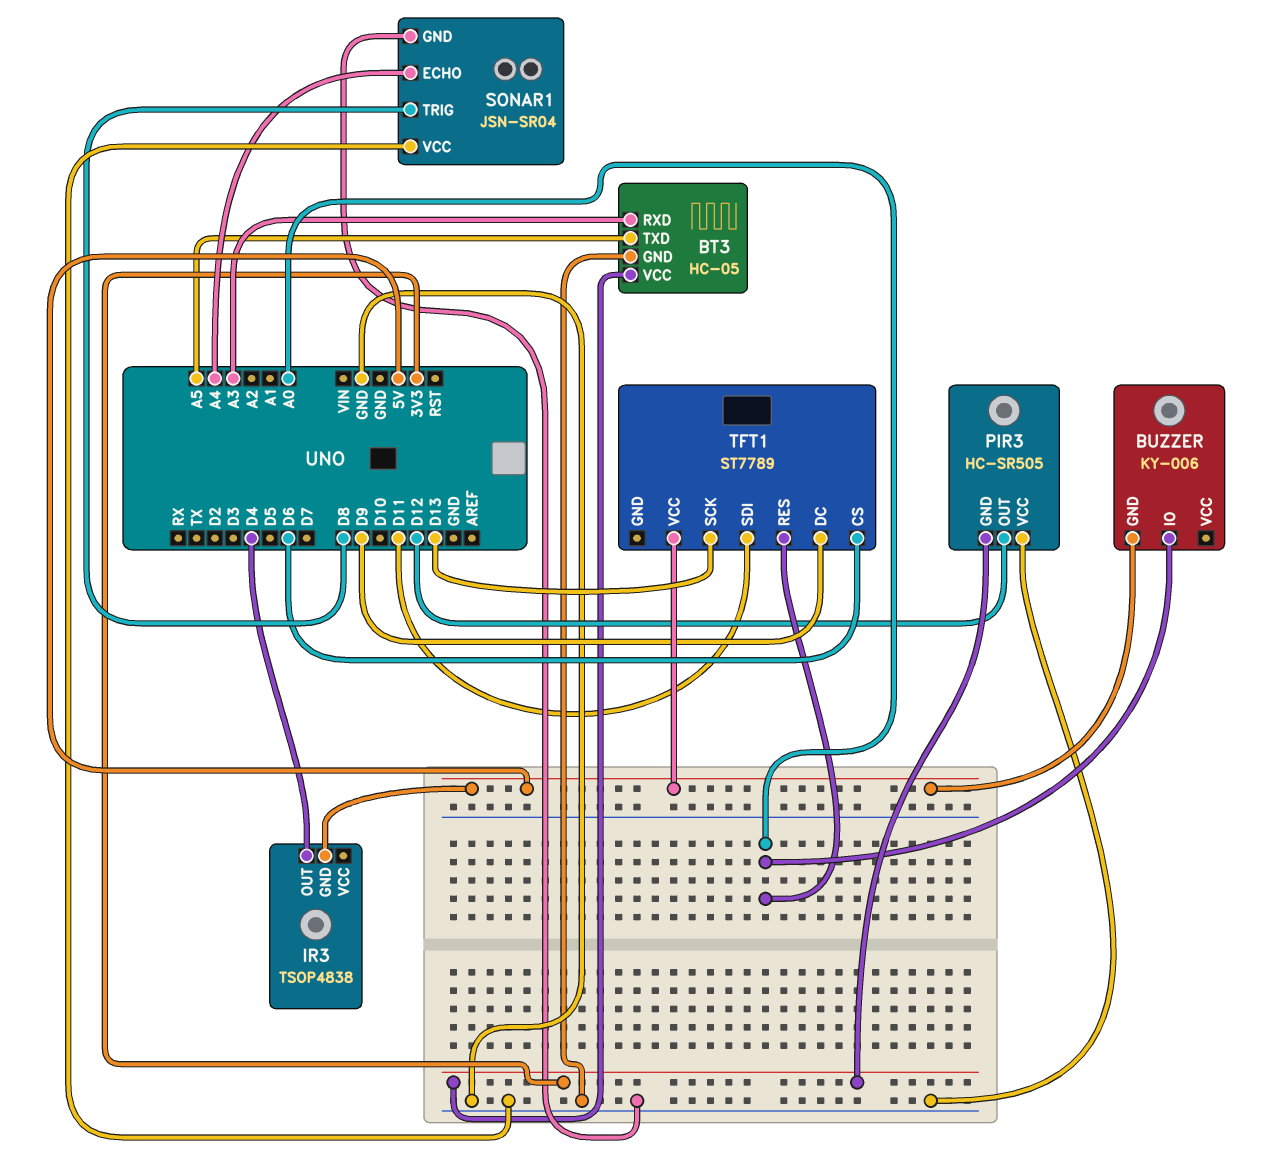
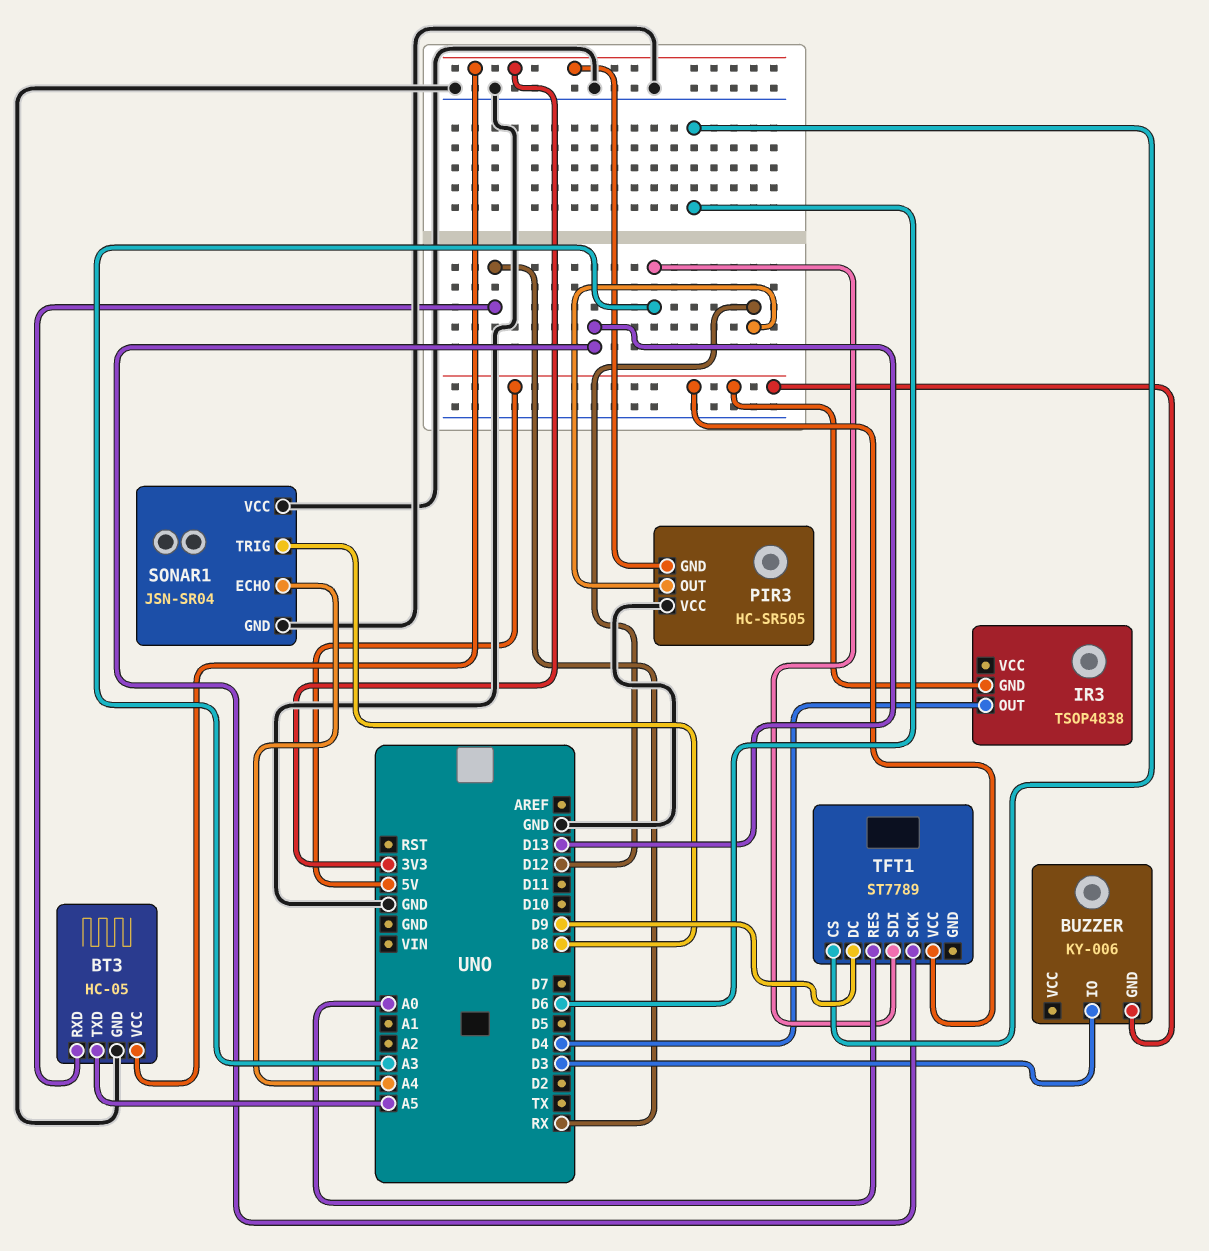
BT3 pin RXD: A3 -> RX
BUZZER pin IO: A0 -> D3
TFT1 pin SDI: D11 -> A3

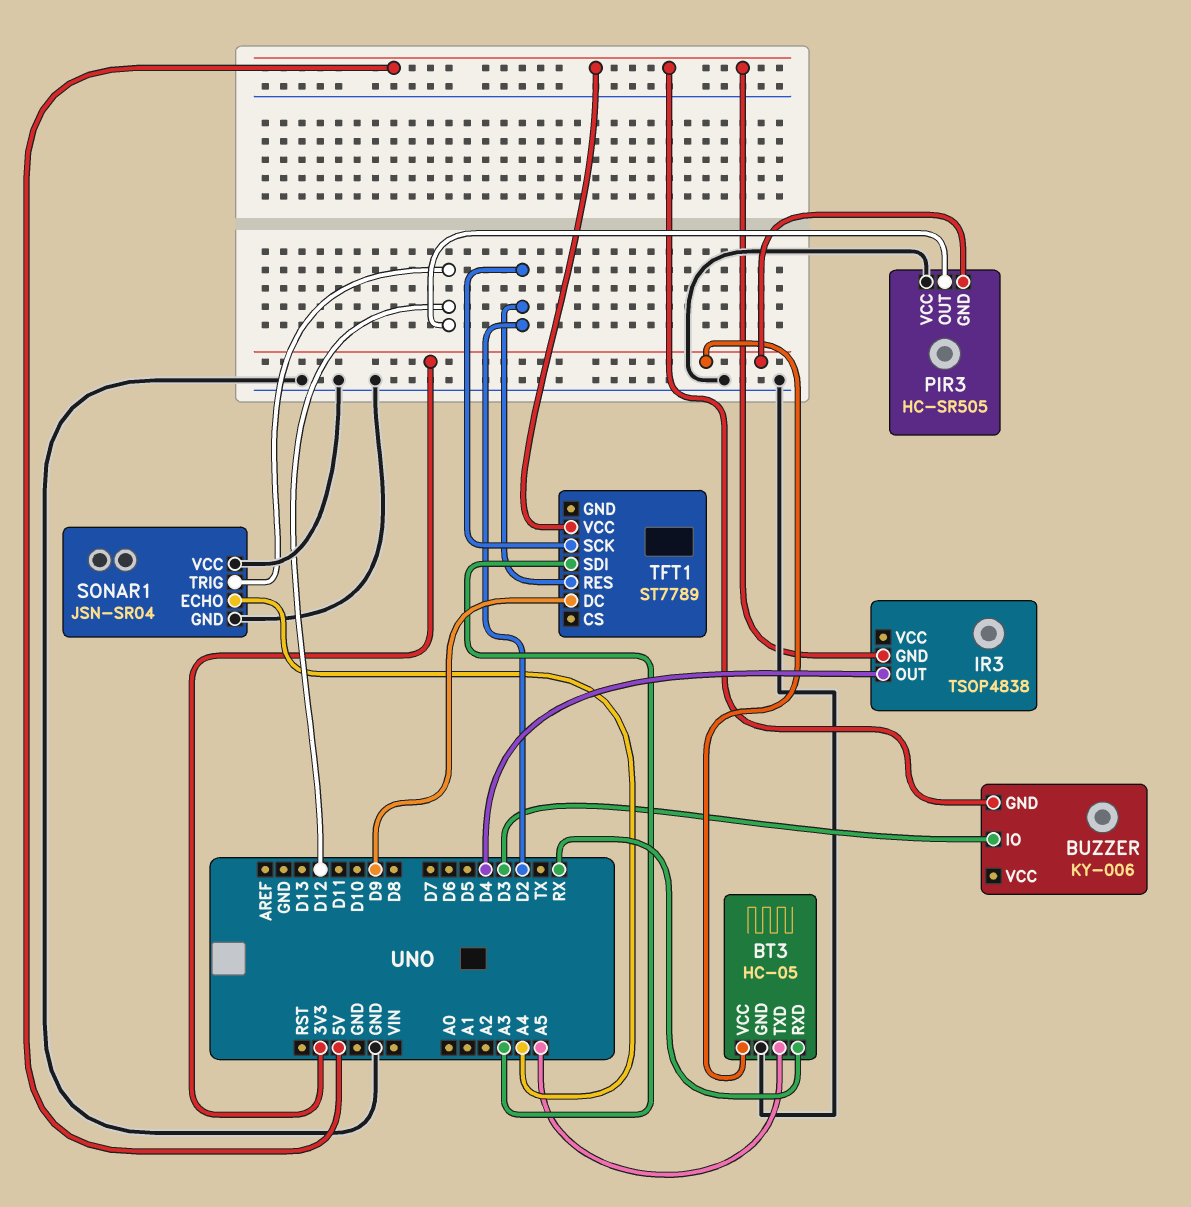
SONAR1 pin TRIG: D8 -> D12
TFT1 pin CS: D6 -> none
TFT1 pin RES: A0 -> D2
TFT1 pin SCK: D13 -> D2

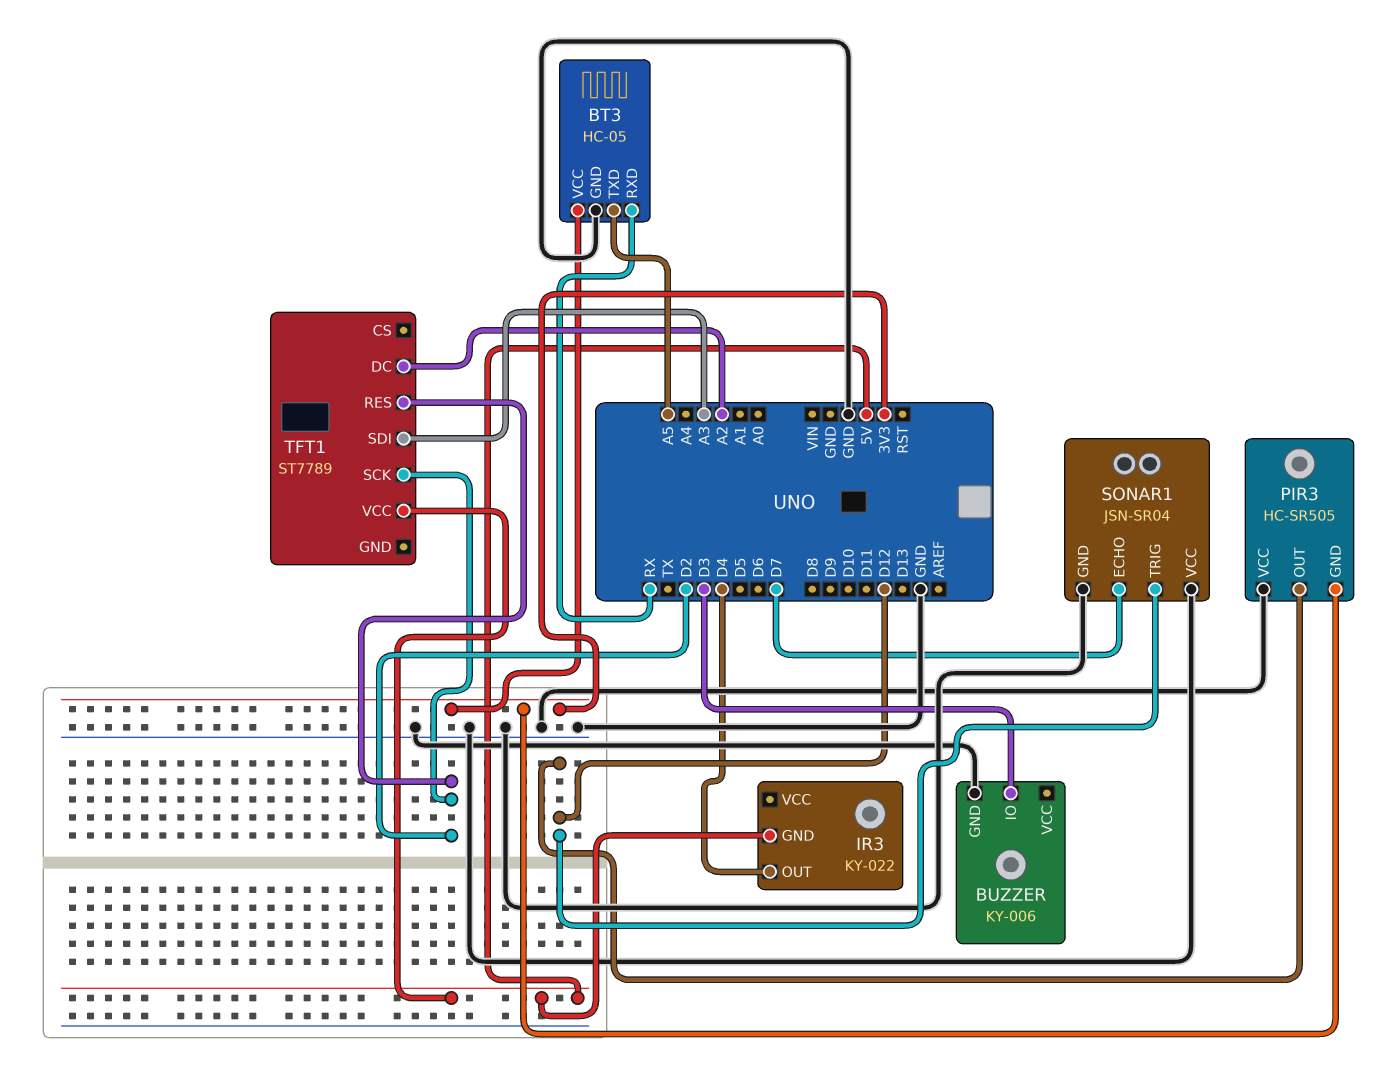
BUZZER pin GND: 5V -> GND
IR3: TSOP4838 -> KY-022
SONAR1 pin ECHO: A4 -> D7
TFT1 pin DC: D9 -> A2

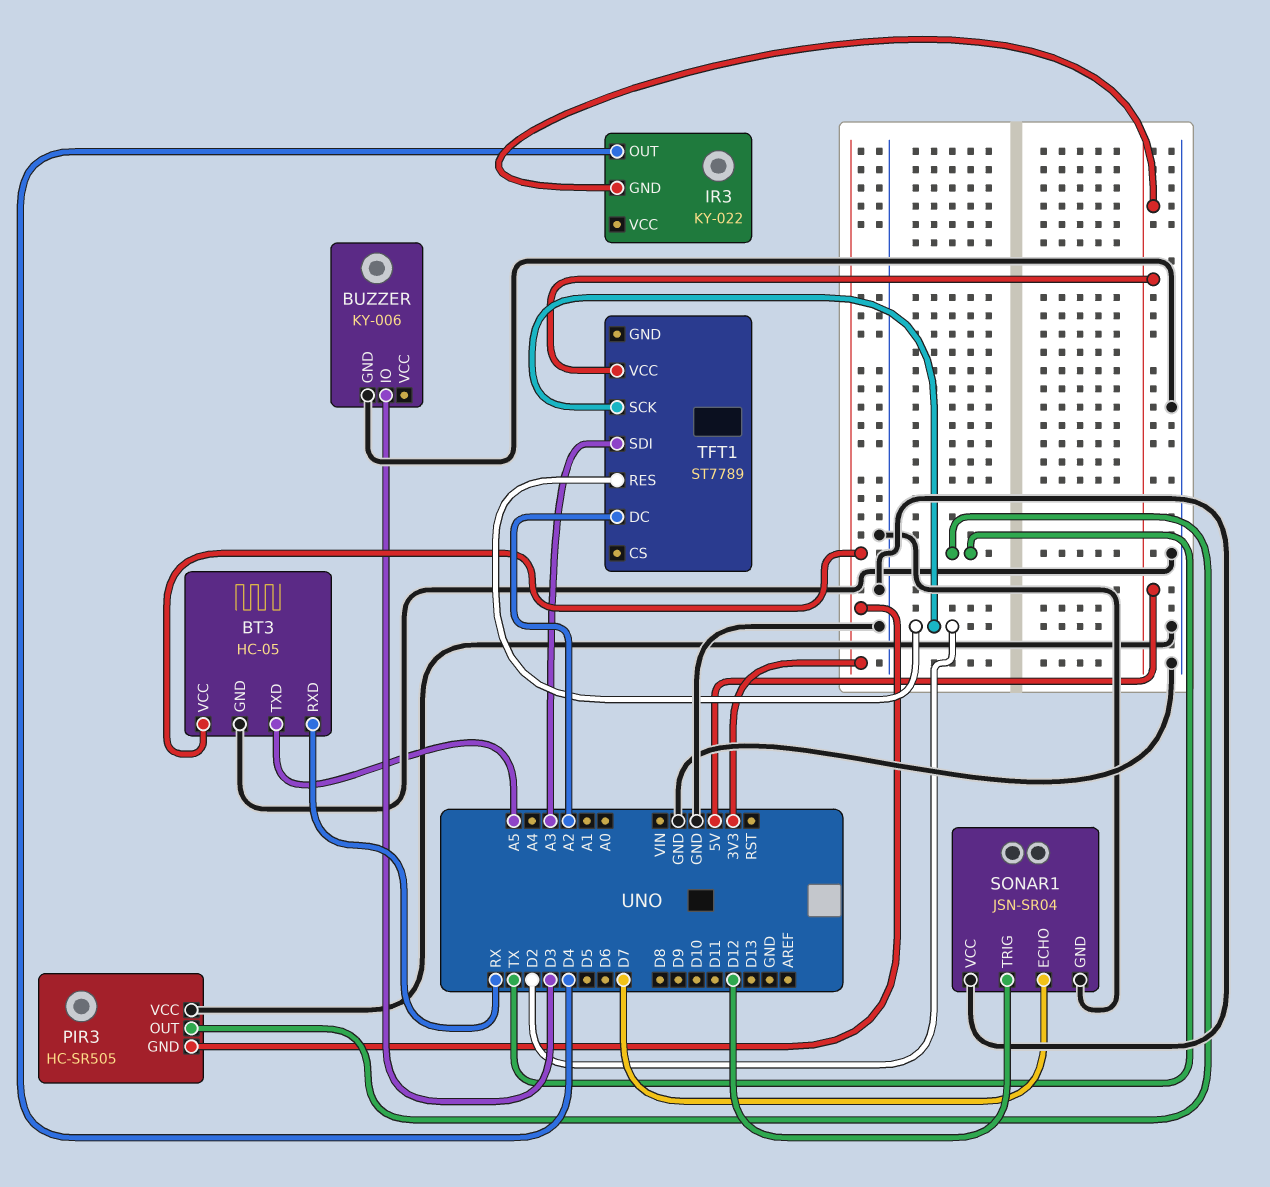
PIR3 pin OUT: D12 -> TX

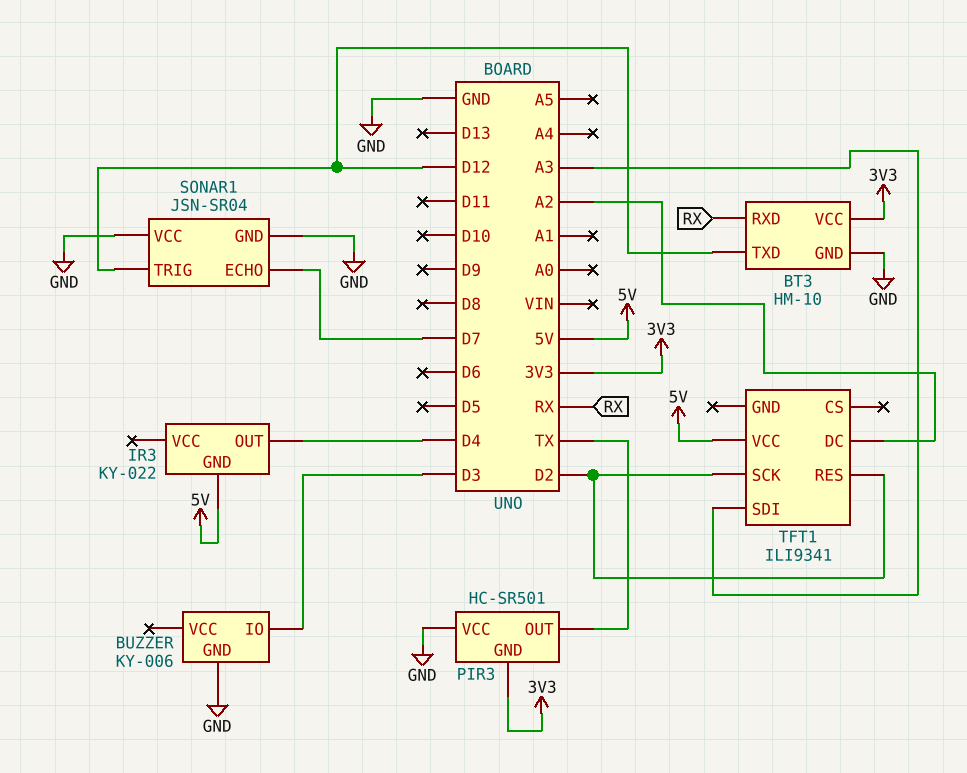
BT3: HC-05 -> HM-10
BT3 pin TXD: A5 -> D12
PIR3: HC-SR505 -> HC-SR501
TFT1: ST7789 -> ILI9341

